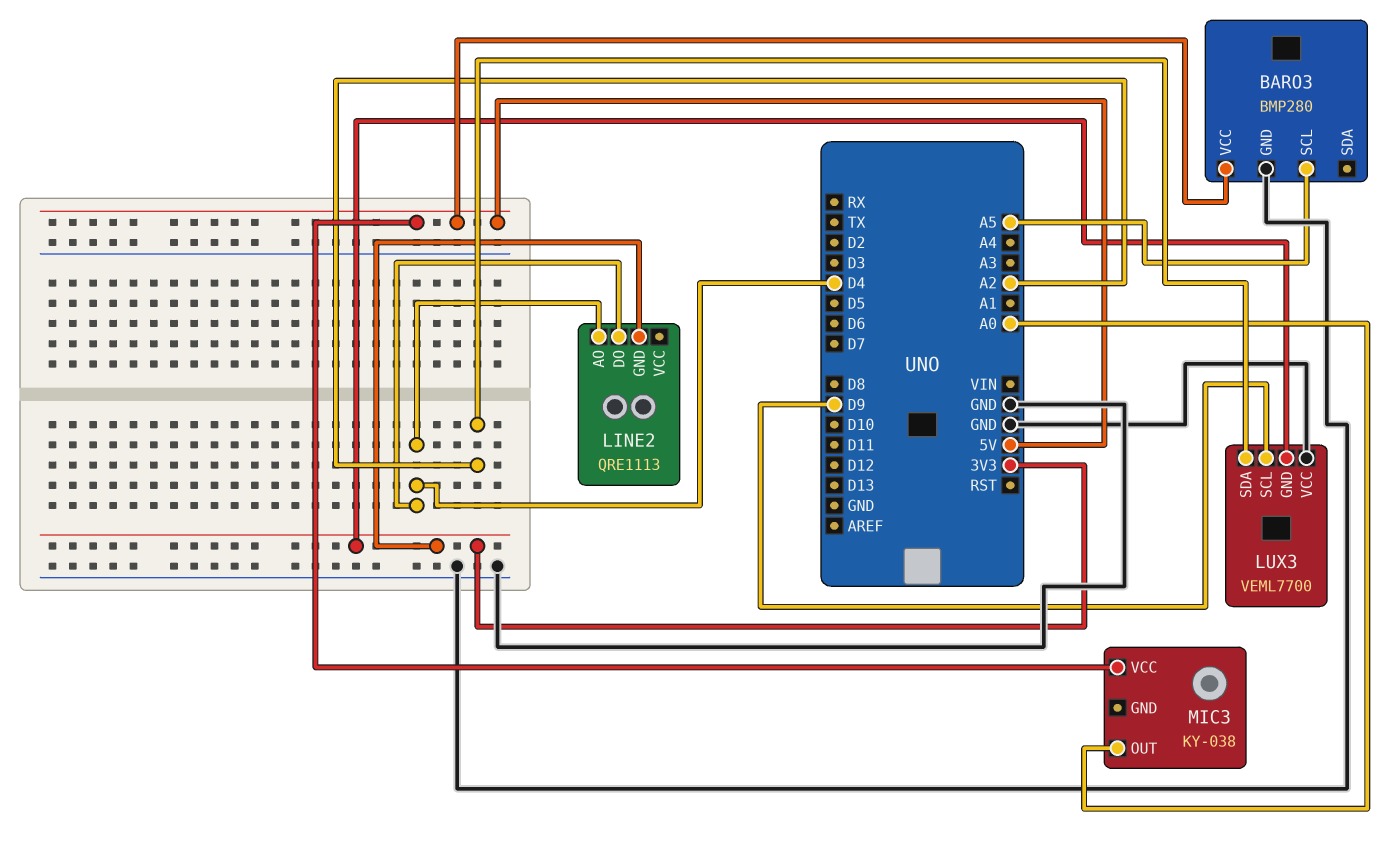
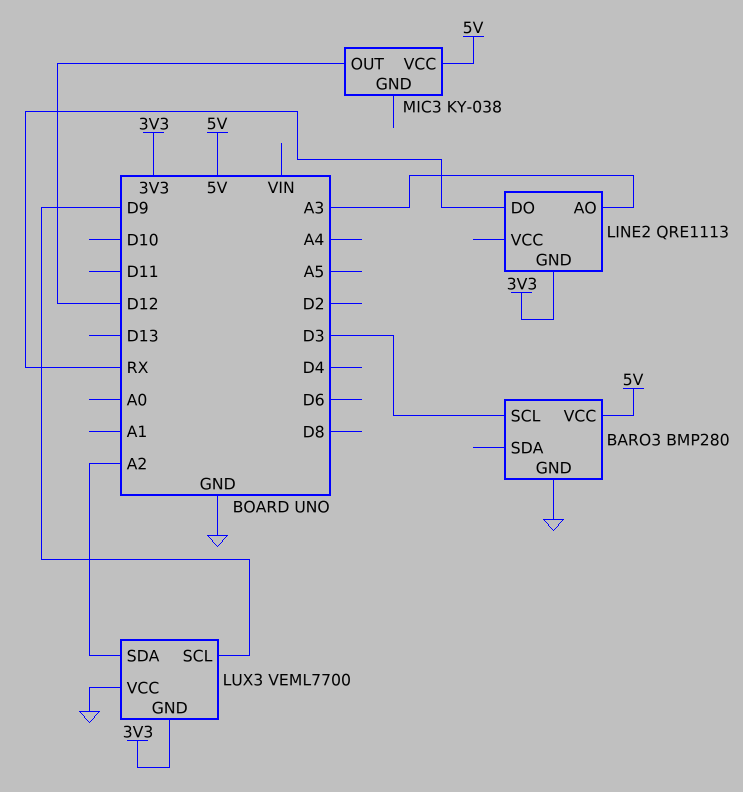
BARO3 pin SCL: A5 -> D3
LINE2 pin AO: D4 -> A3
LINE2 pin DO: D4 -> RX
MIC3 pin OUT: A0 -> D12

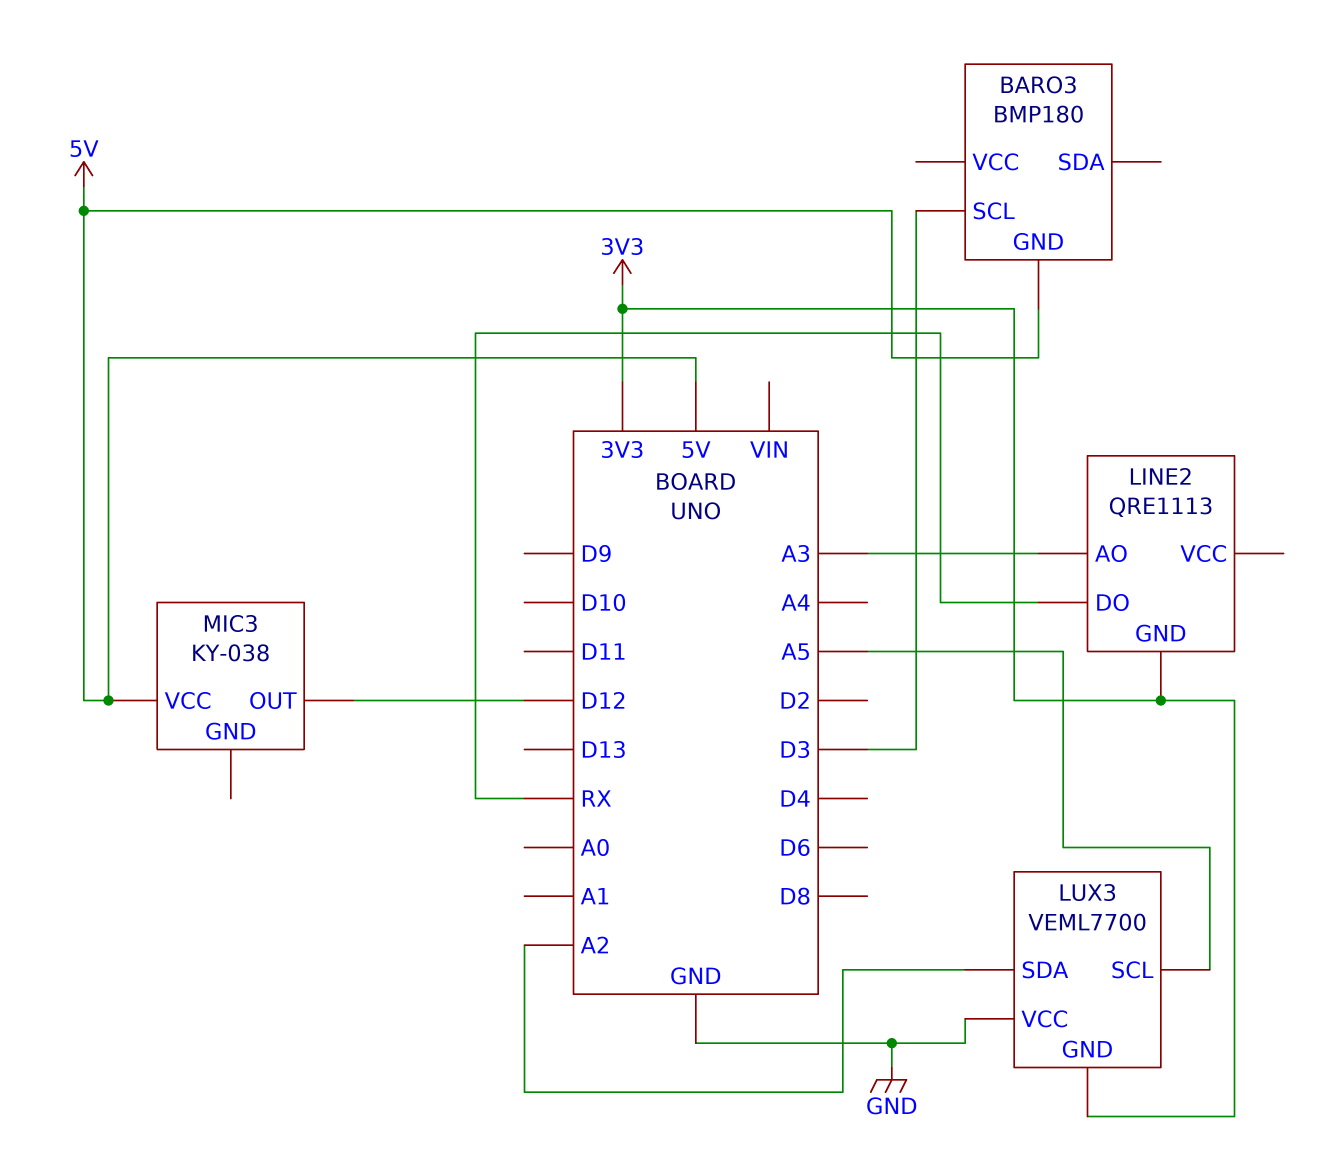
BARO3: BMP280 -> BMP180
BARO3 pin GND: GND -> 5V
BARO3 pin VCC: 5V -> none
LUX3 pin SCL: D9 -> A5

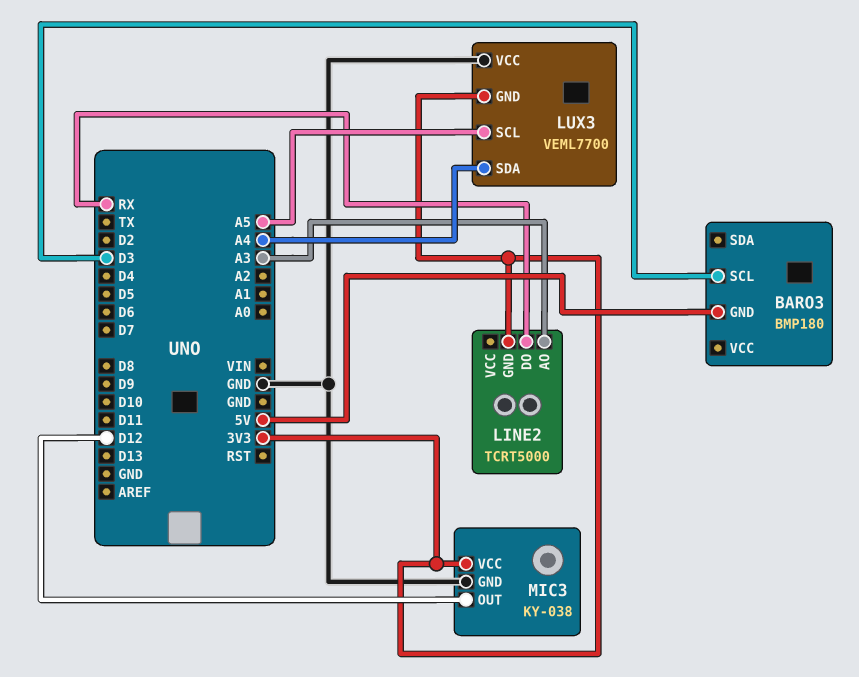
LINE2: QRE1113 -> TCRT5000
LUX3 pin SDA: A2 -> A4
MIC3 pin GND: none -> GND
MIC3 pin VCC: 5V -> 3V3

